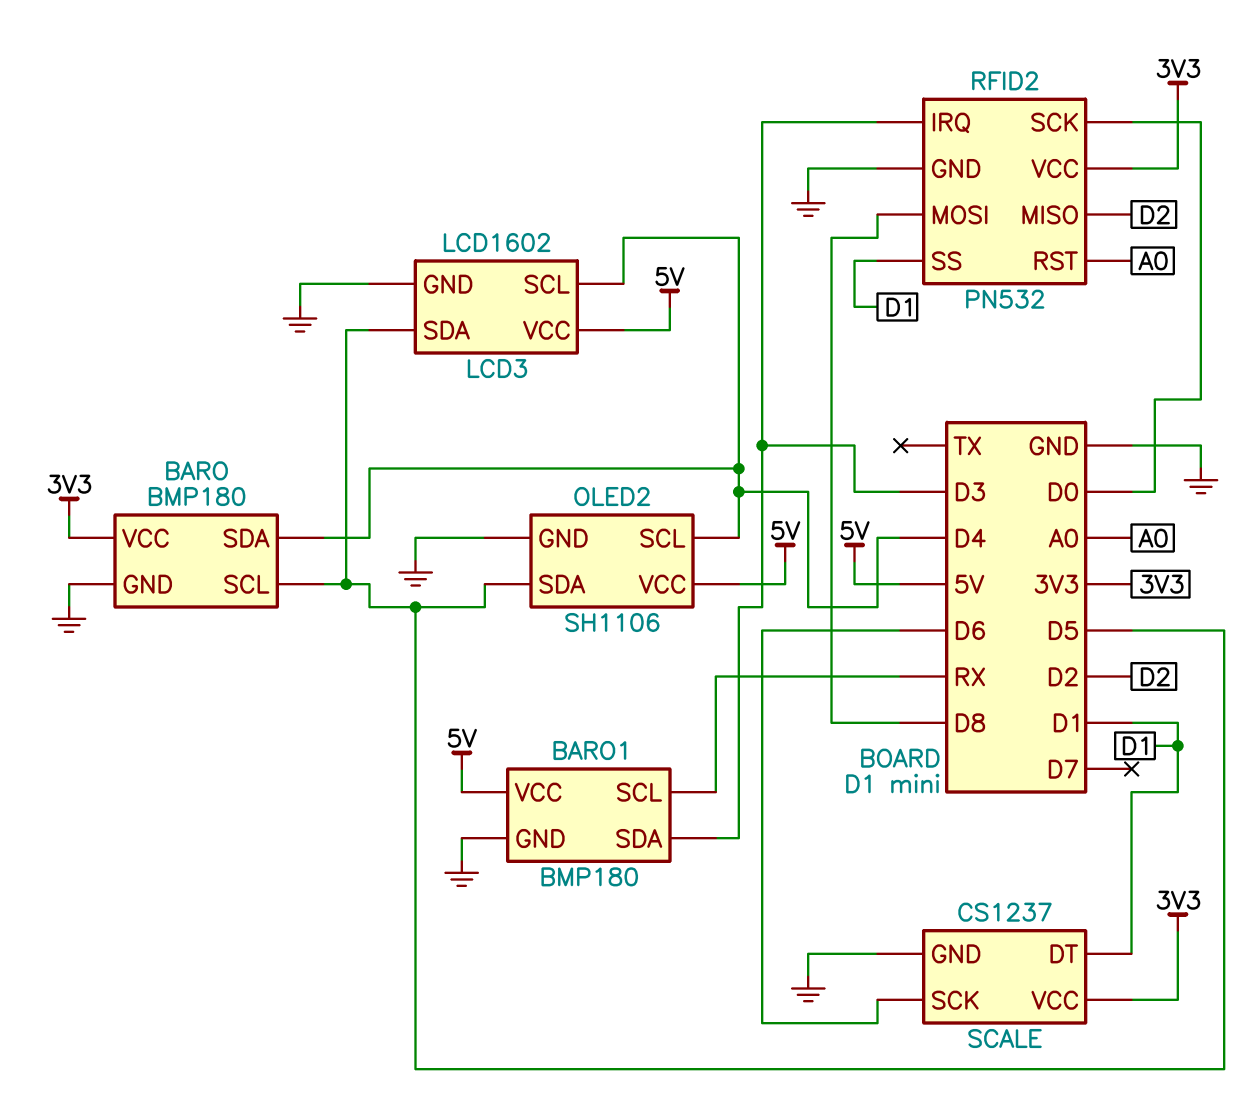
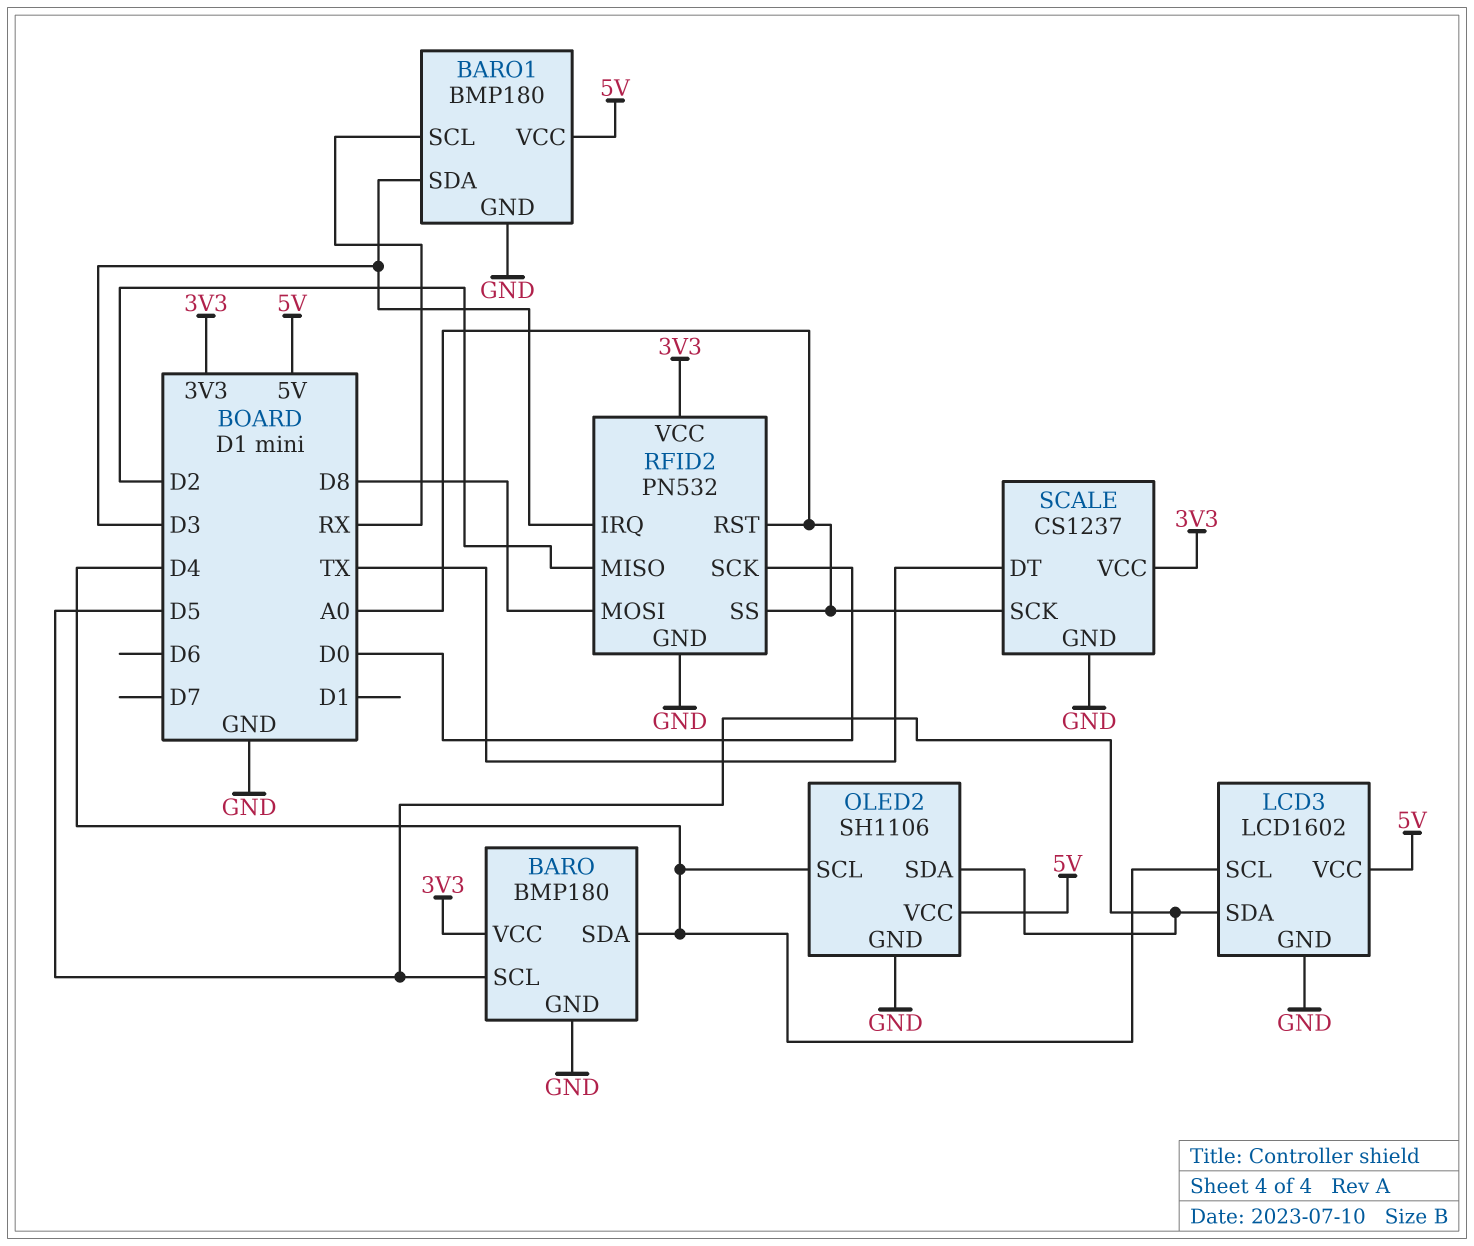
RFID2 pin SS: D1 -> A0
SCALE pin DT: D1 -> TX
SCALE pin SCK: D6 -> A0

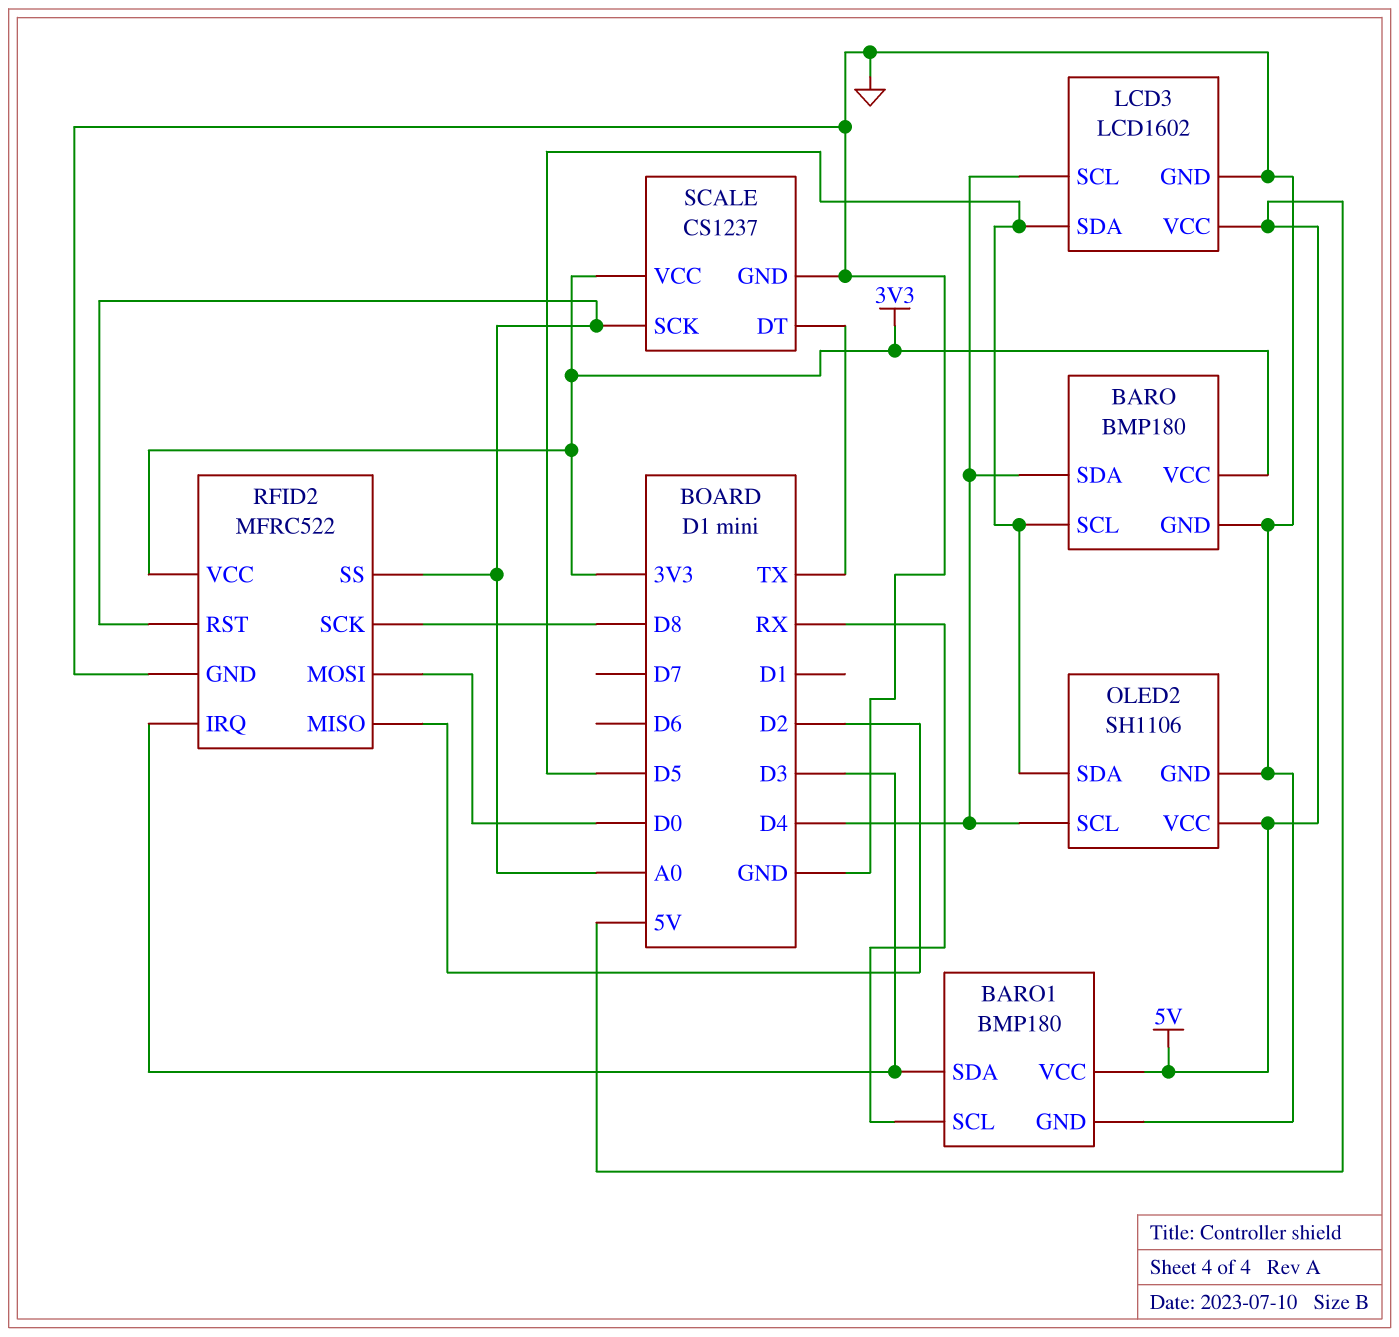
RFID2: PN532 -> MFRC522
RFID2 pin MOSI: D8 -> D0
RFID2 pin SCK: D0 -> D8

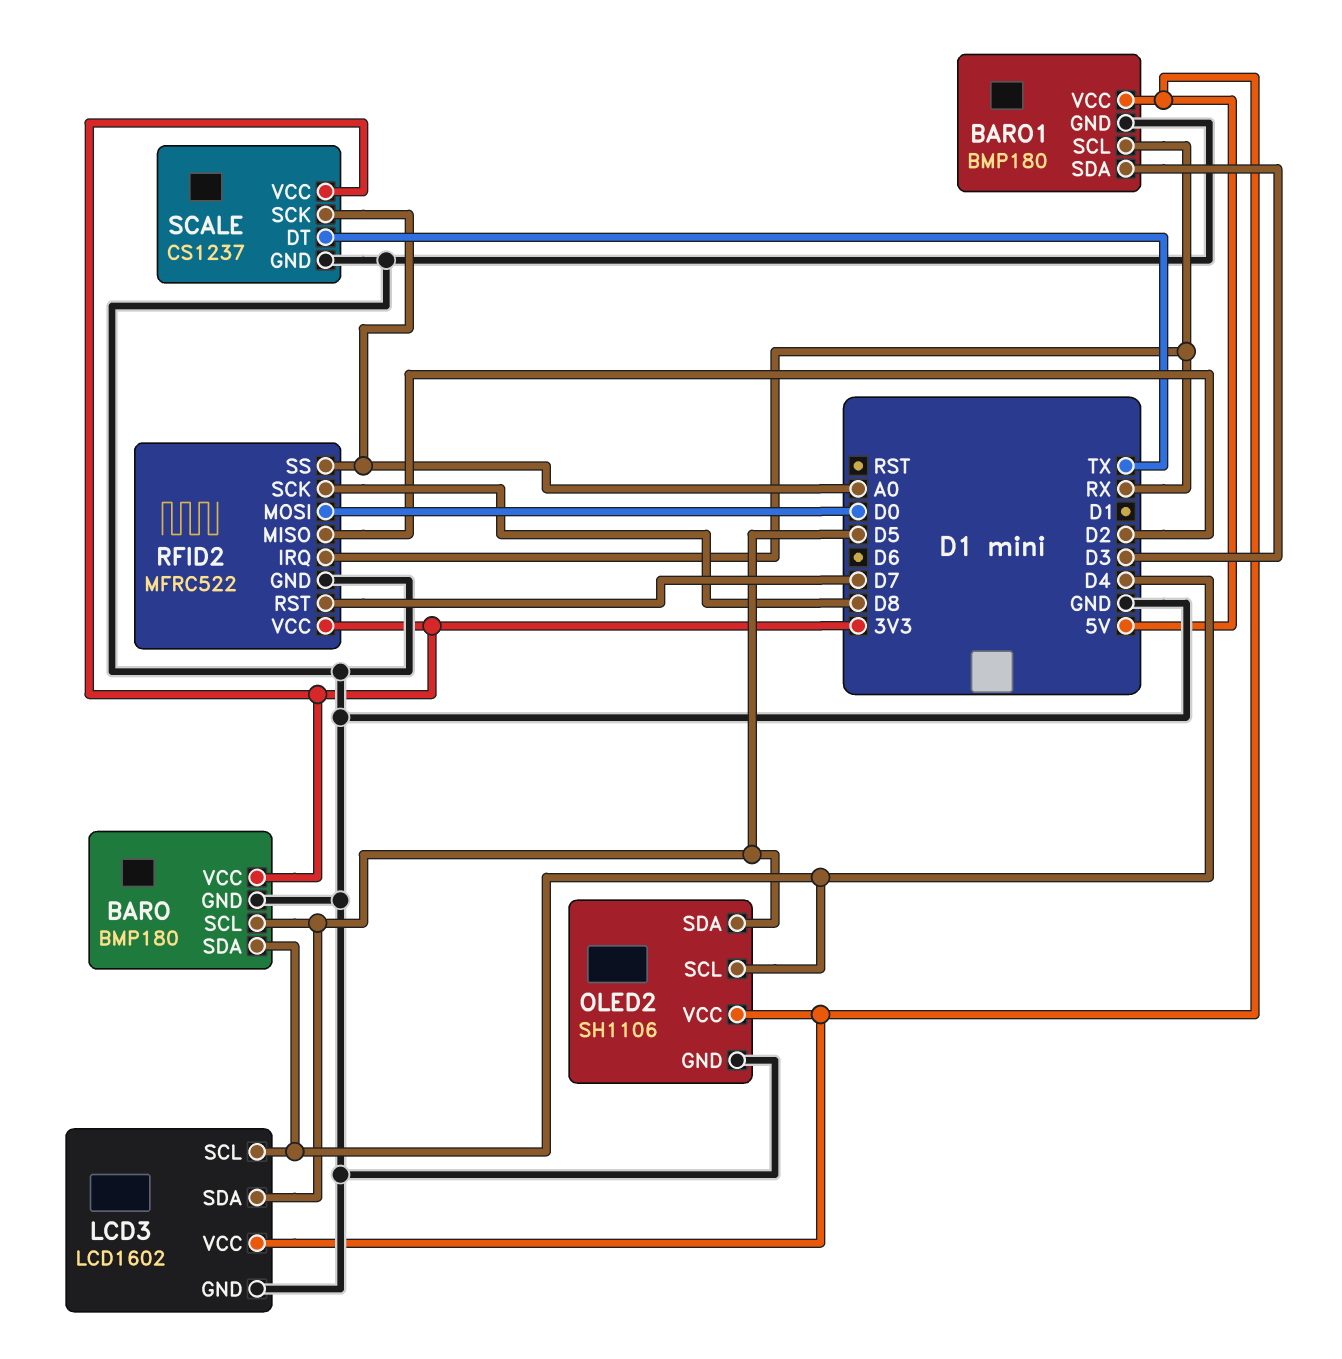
RFID2 pin IRQ: D3 -> RX
RFID2 pin RST: A0 -> D7

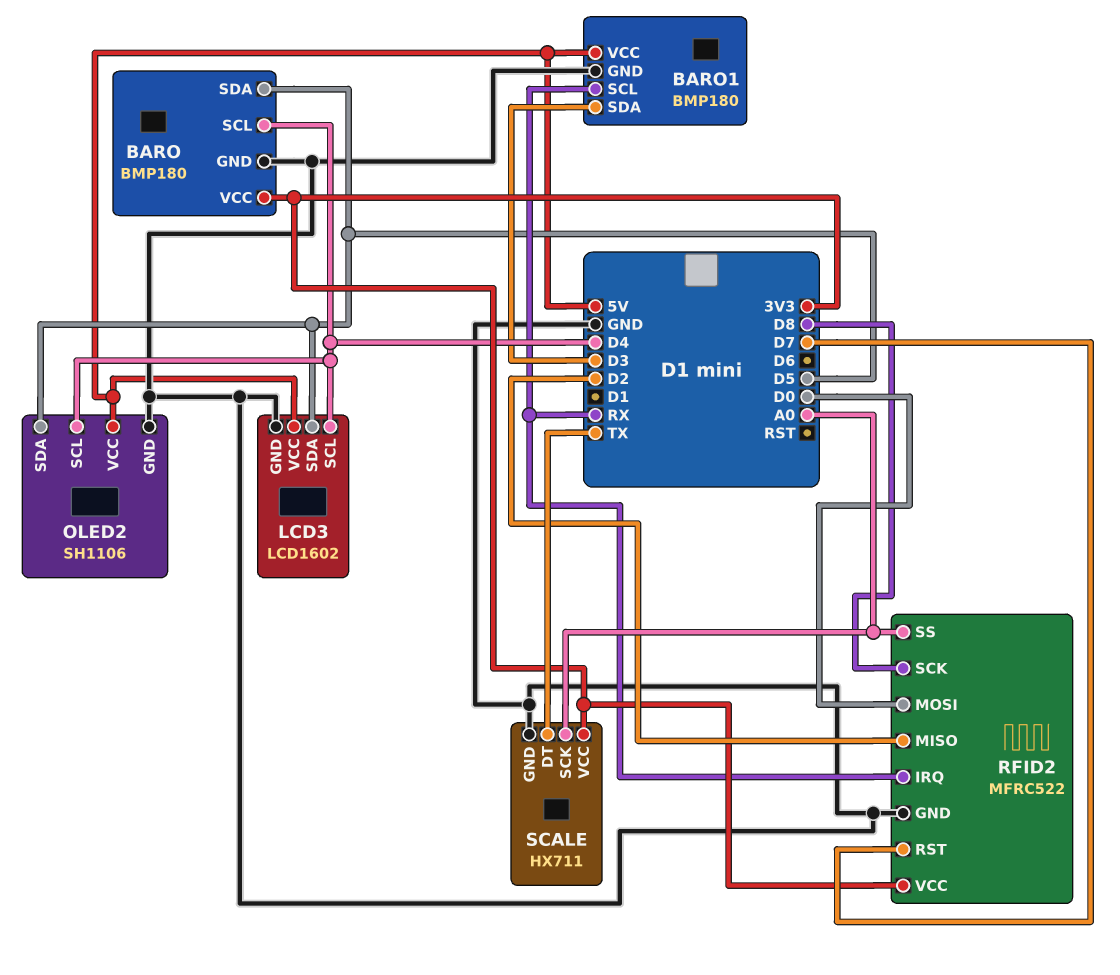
BARO pin SCL: D5 -> D4
BARO pin SDA: D4 -> D5
SCALE: CS1237 -> HX711

